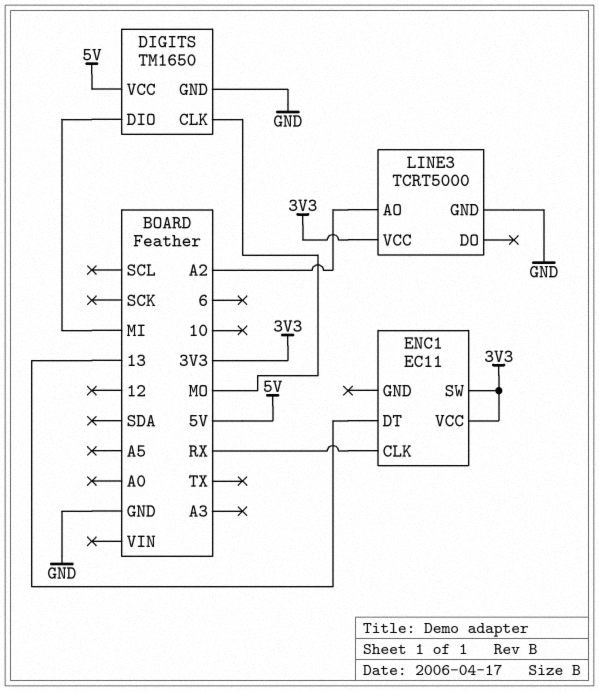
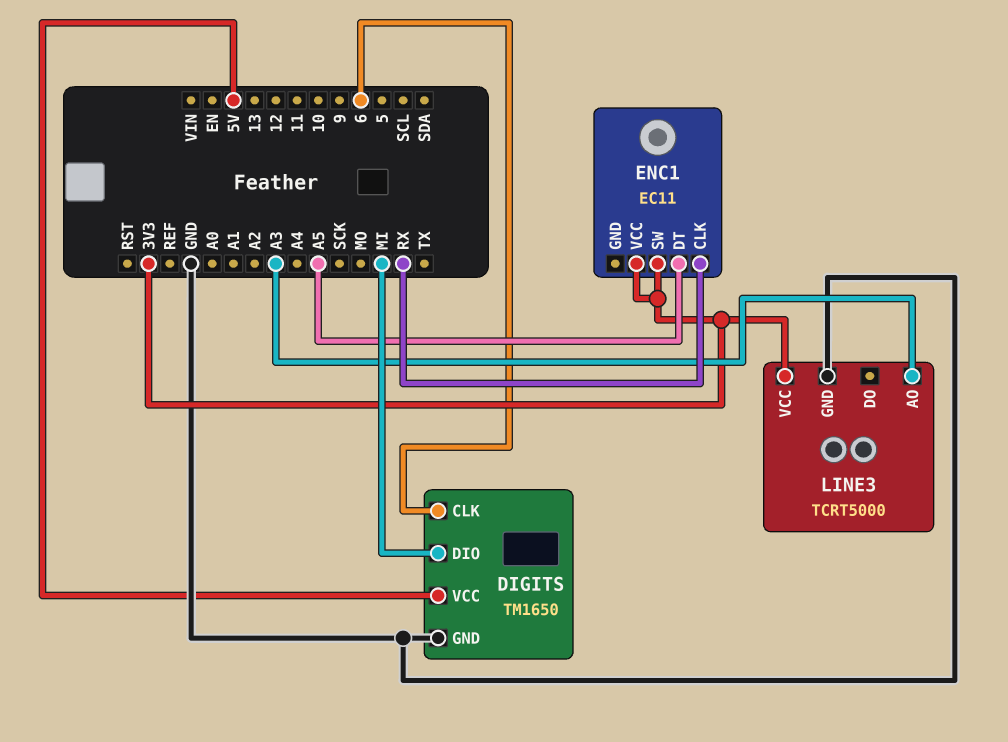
DIGITS pin CLK: MO -> 6
ENC1 pin DT: 13 -> A5
LINE3 pin AO: A2 -> A3

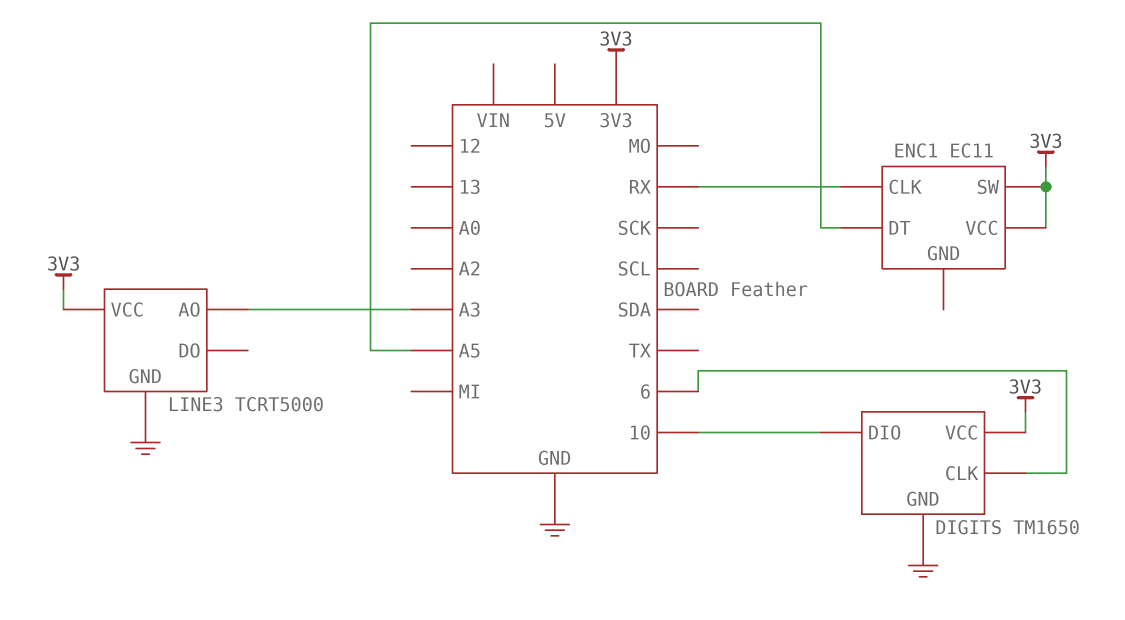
DIGITS pin DIO: MI -> 10
DIGITS pin VCC: 5V -> 3V3

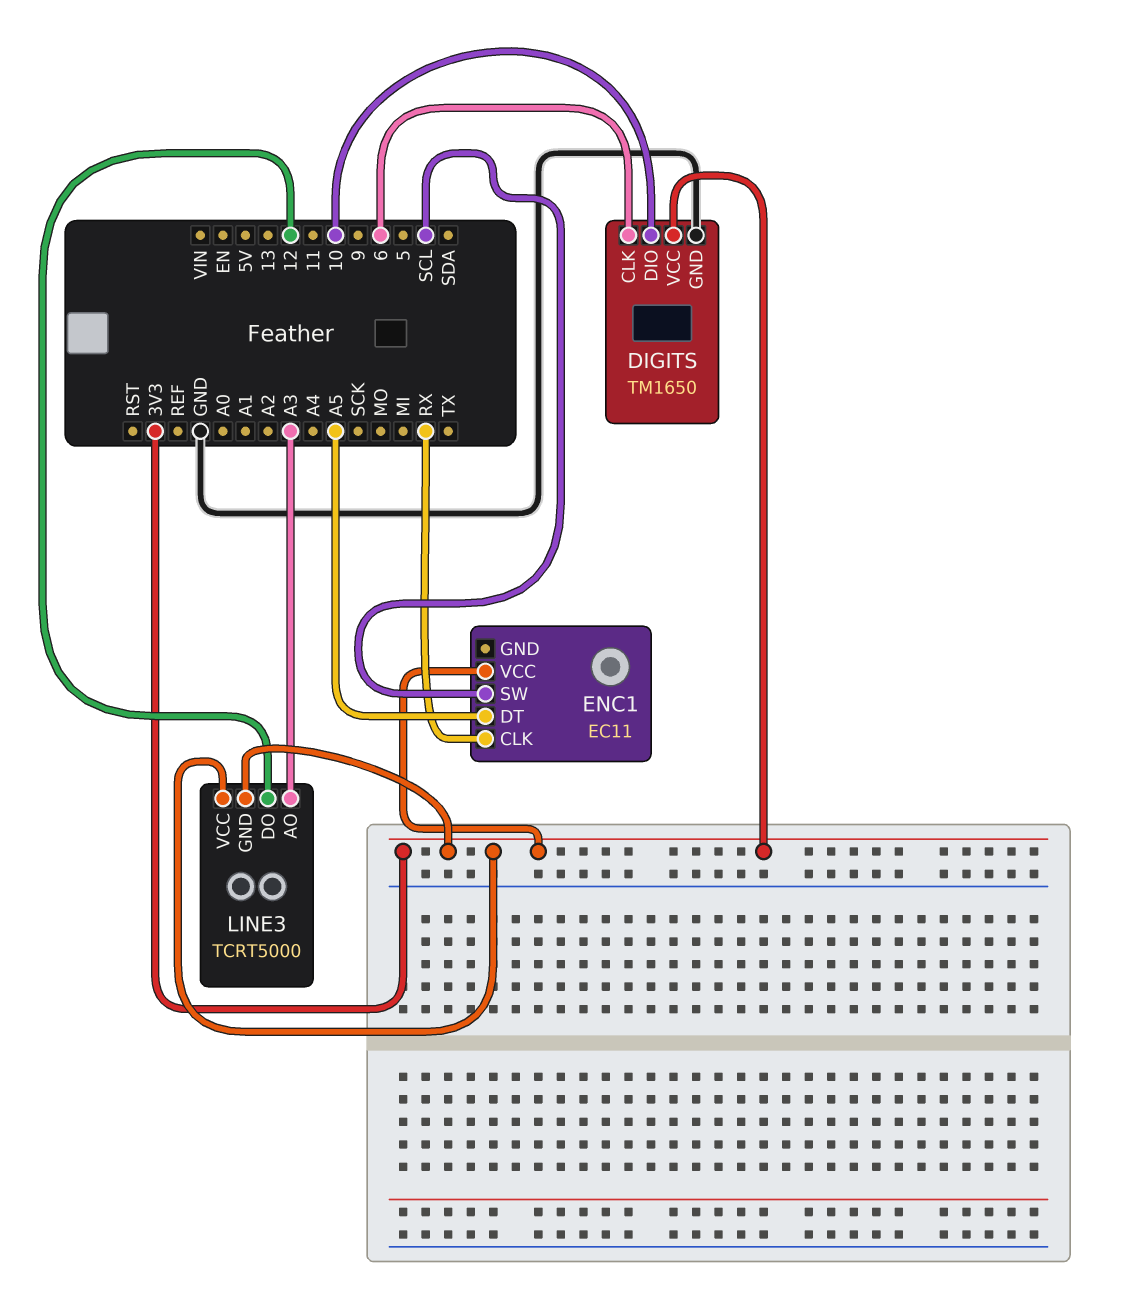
ENC1 pin SW: 3V3 -> SCL
LINE3 pin DO: none -> 12
LINE3 pin GND: GND -> 3V3

